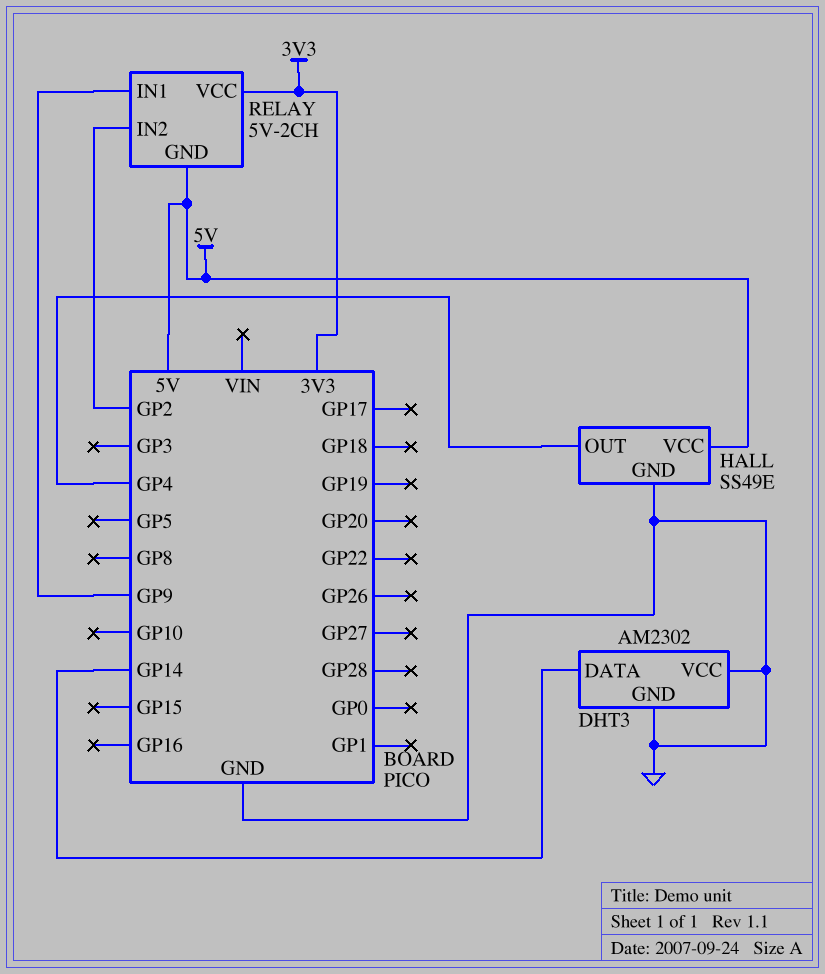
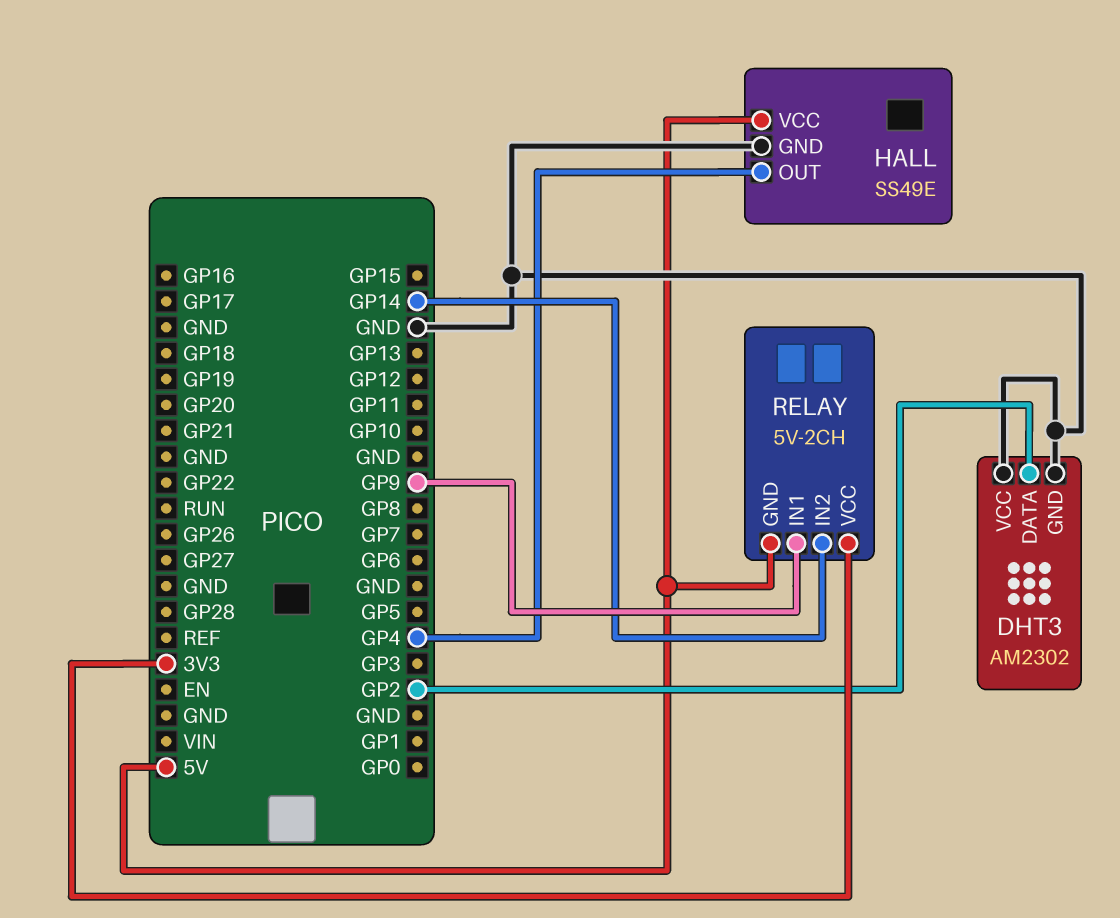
DHT3 pin DATA: GP14 -> GP2
RELAY pin IN2: GP2 -> GP14

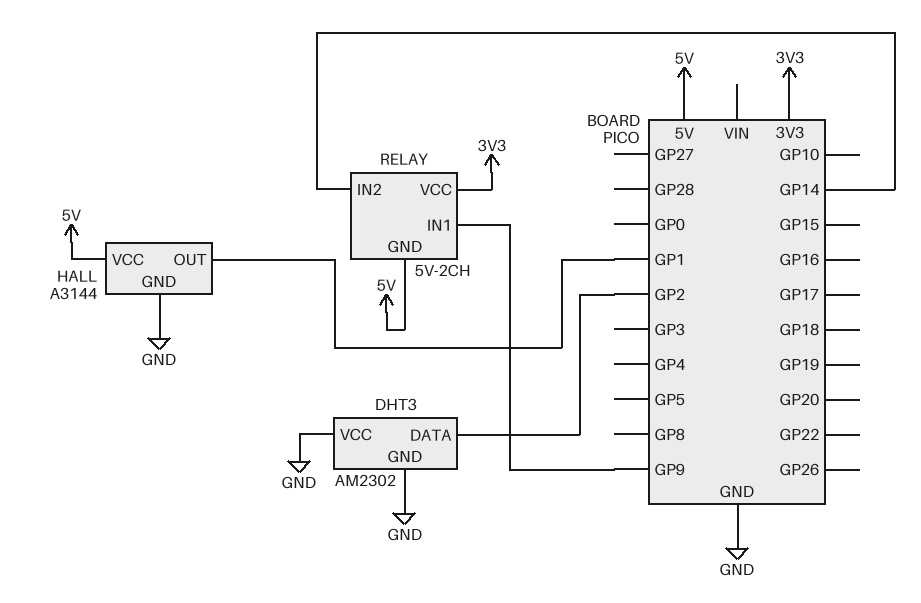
HALL: SS49E -> A3144
HALL pin OUT: GP4 -> GP1

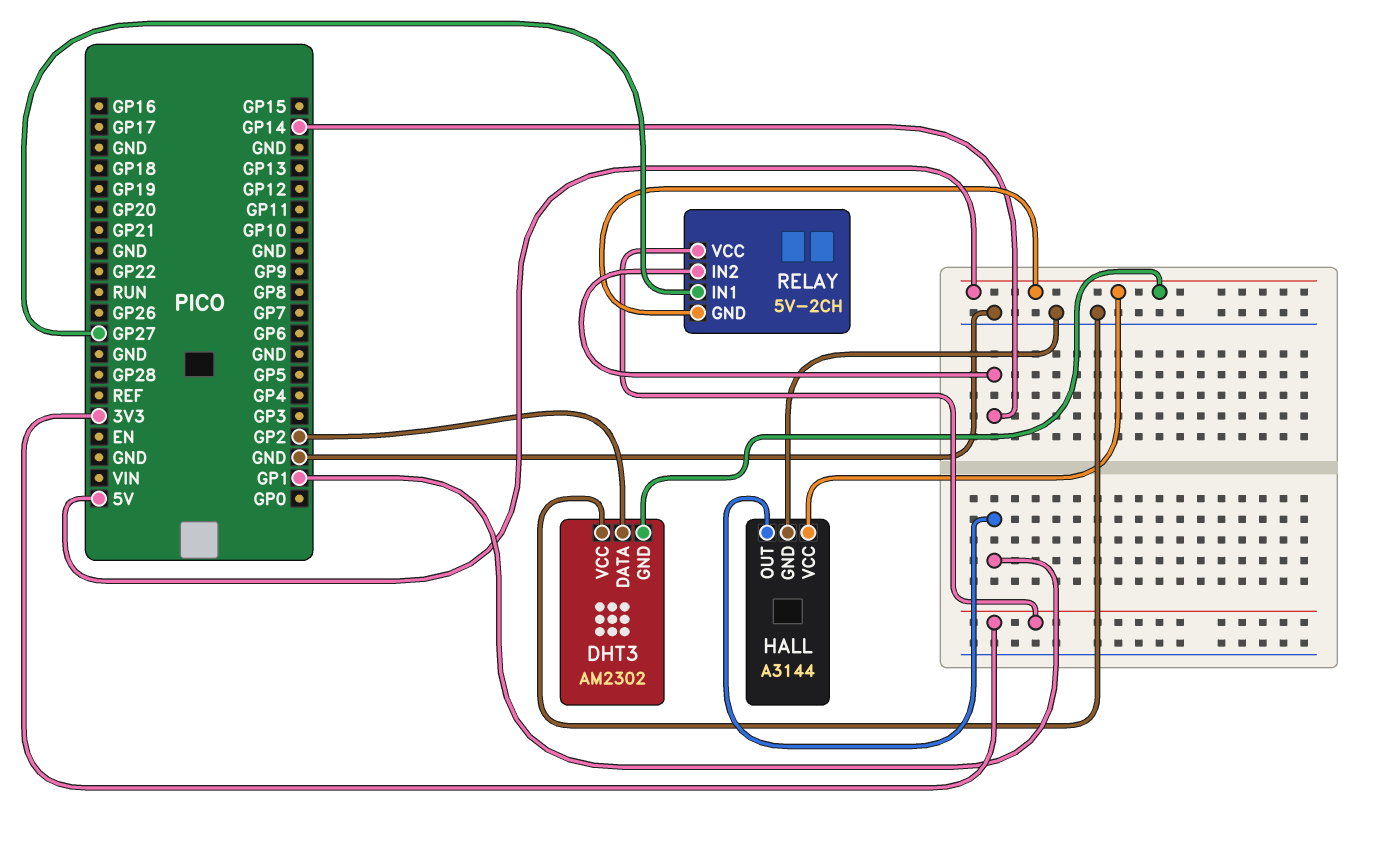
DHT3 pin GND: GND -> 5V
RELAY pin IN1: GP9 -> GP27

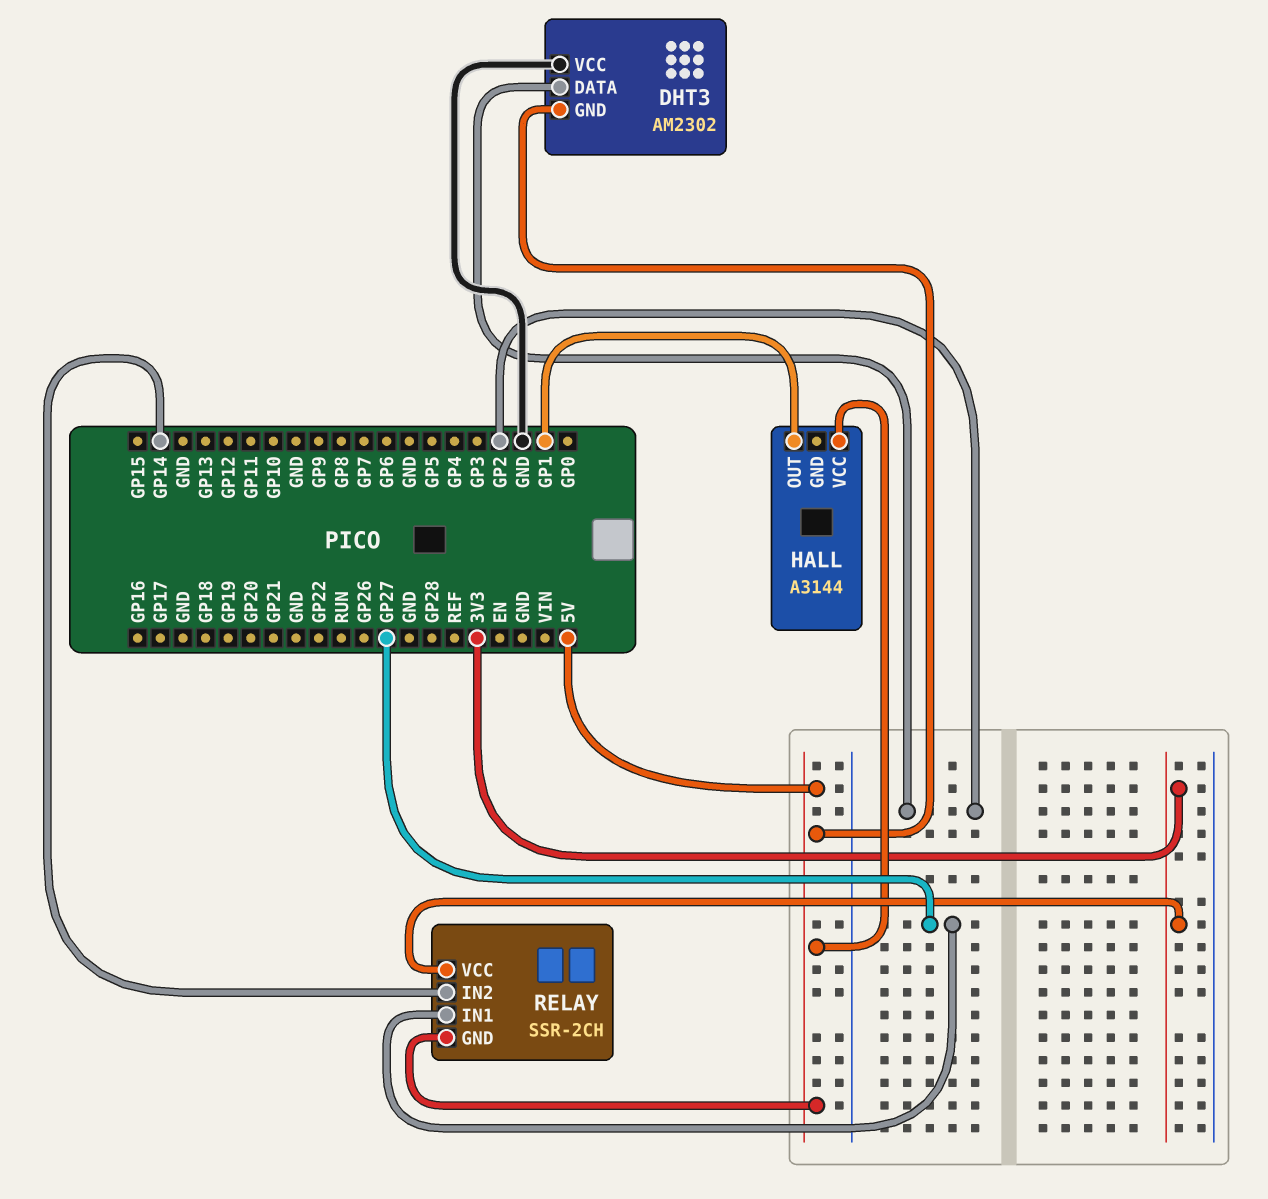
HALL pin GND: GND -> none
RELAY: 5V-2CH -> SSR-2CH

